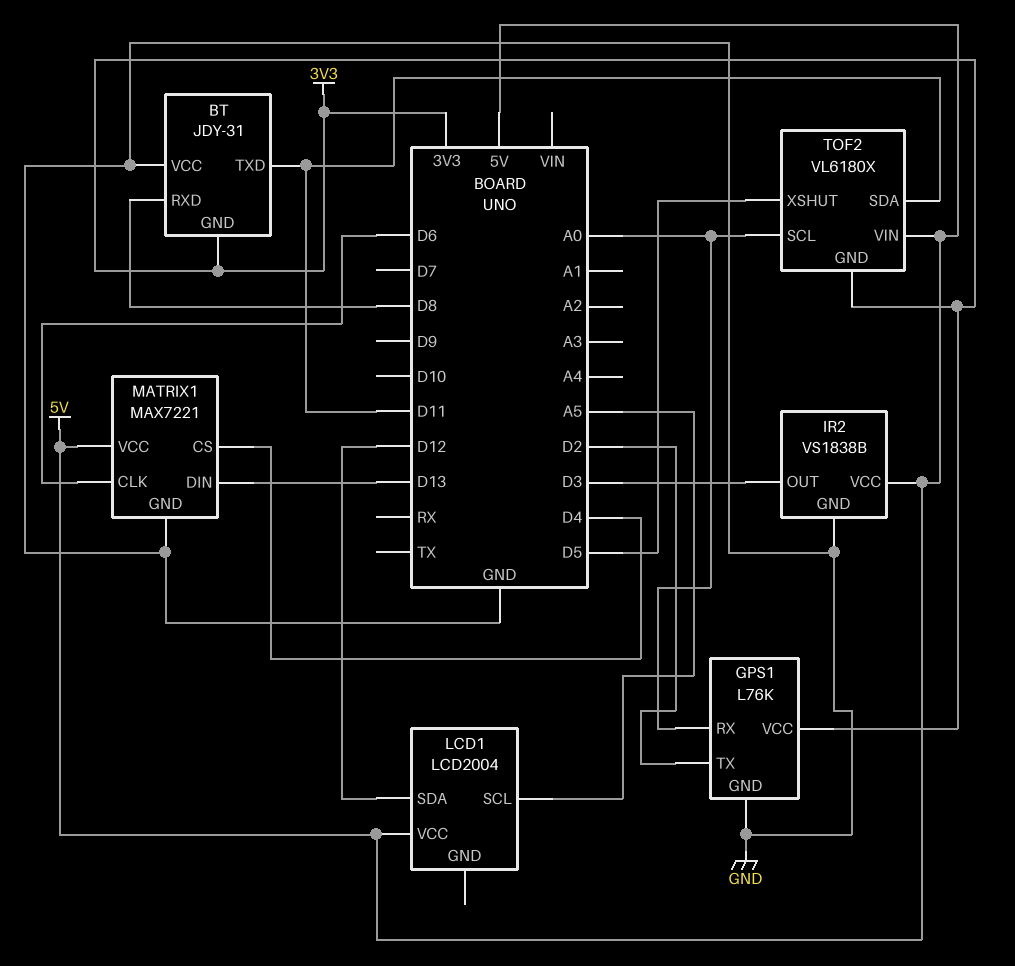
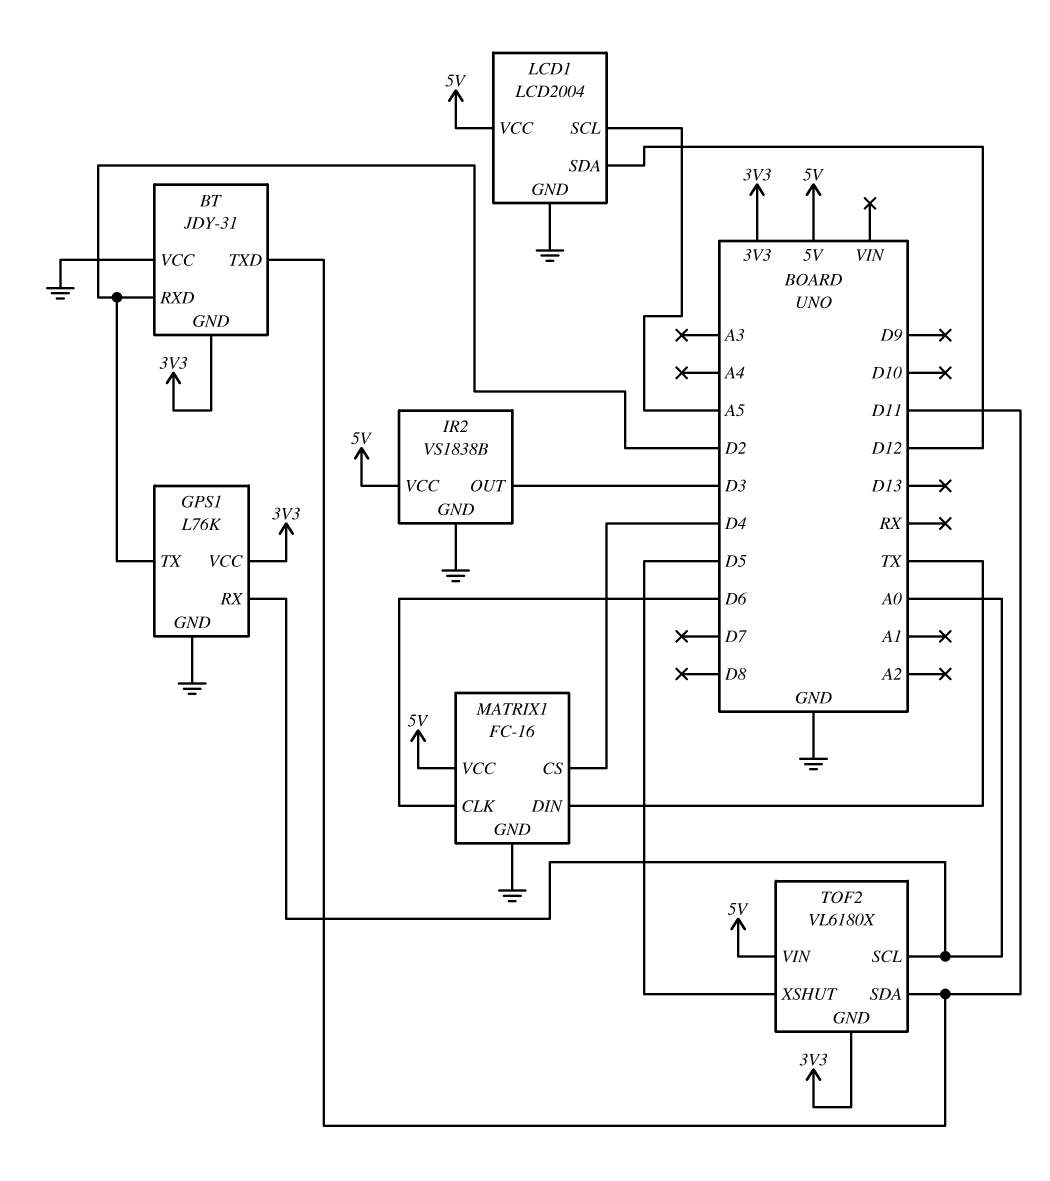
BT pin RXD: D8 -> D2
LCD1 pin GND: none -> GND
MATRIX1: MAX7221 -> FC-16
MATRIX1 pin DIN: D13 -> TX

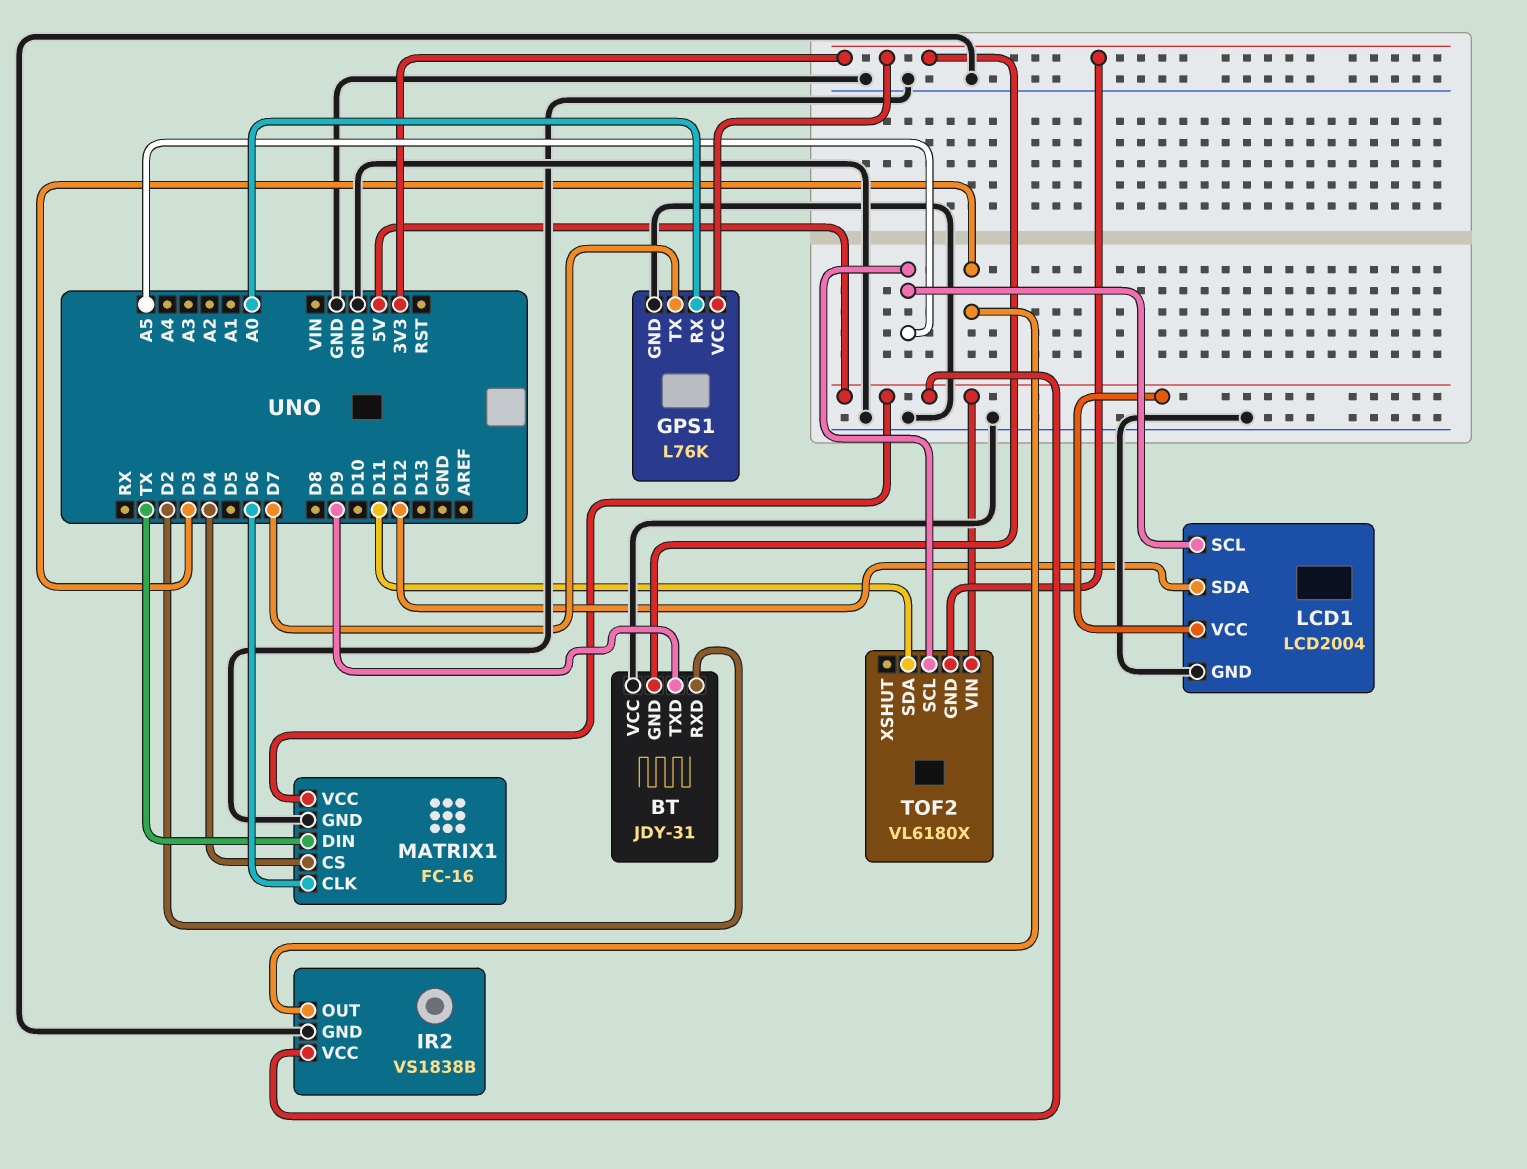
BT pin TXD: D11 -> D9
GPS1 pin TX: D2 -> D7
TOF2 pin SCL: A0 -> A5
TOF2 pin XSHUT: D5 -> none

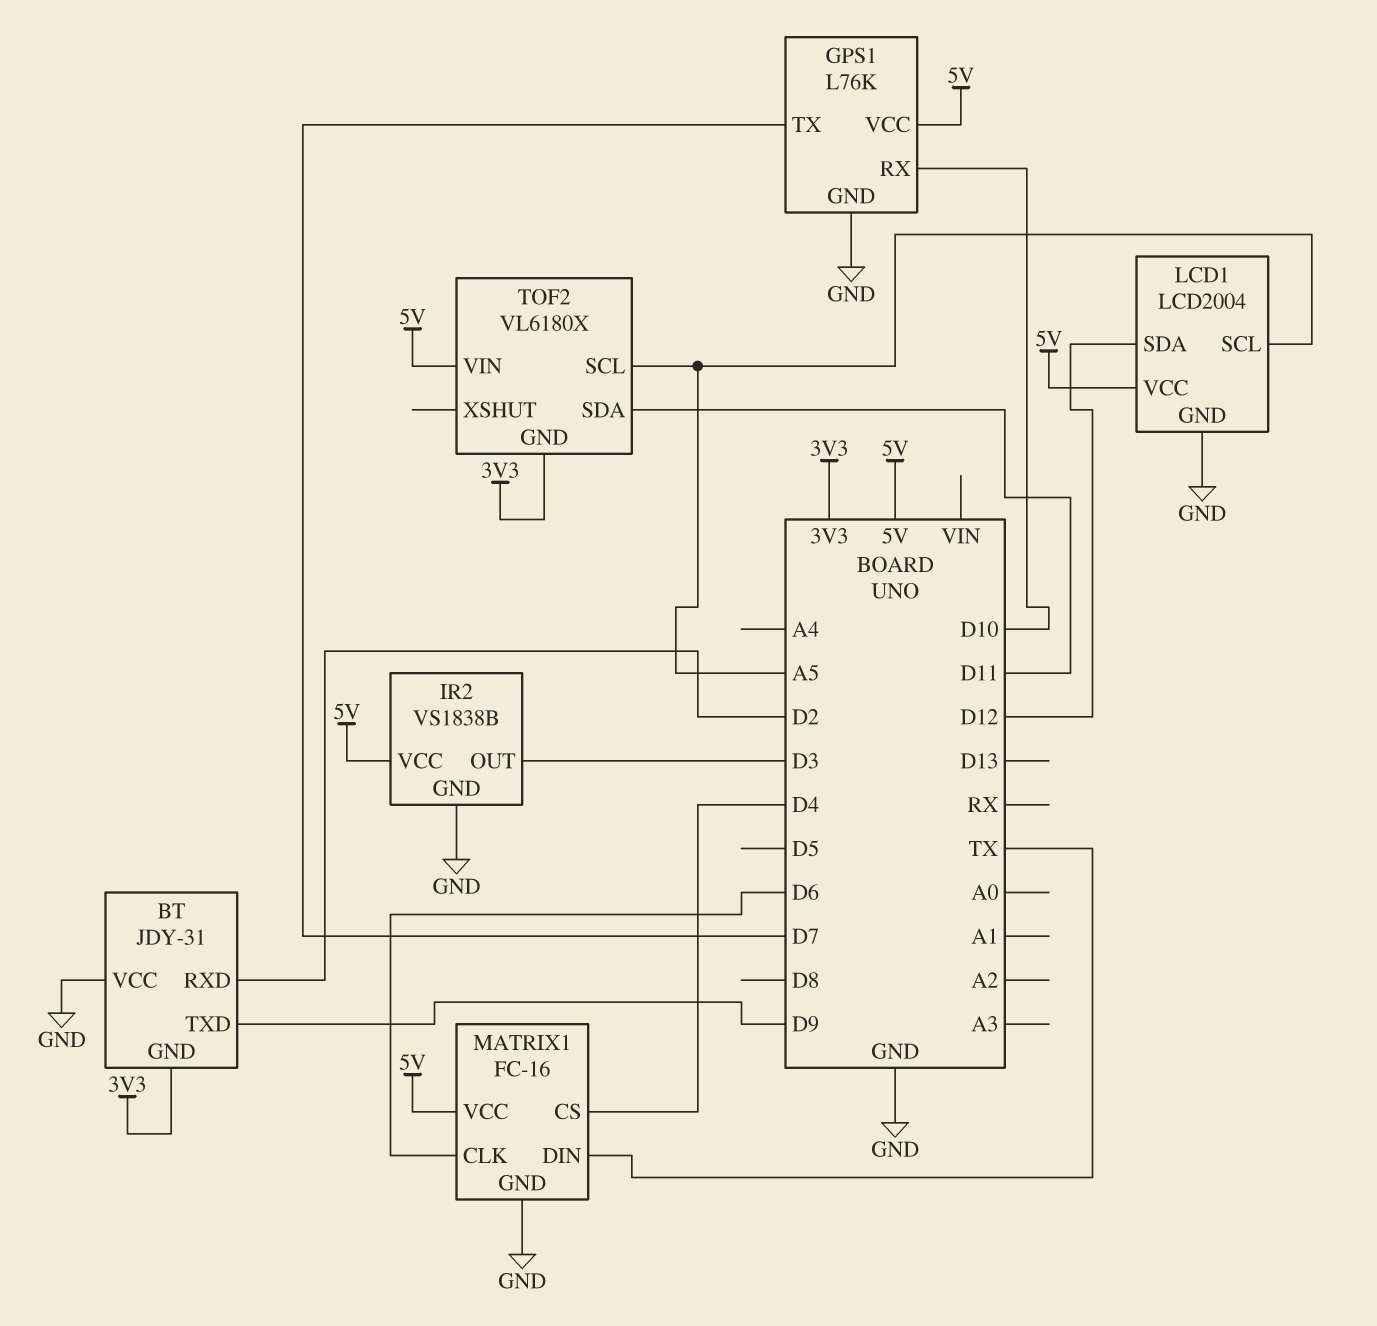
GPS1 pin RX: A0 -> D10
GPS1 pin VCC: 3V3 -> 5V

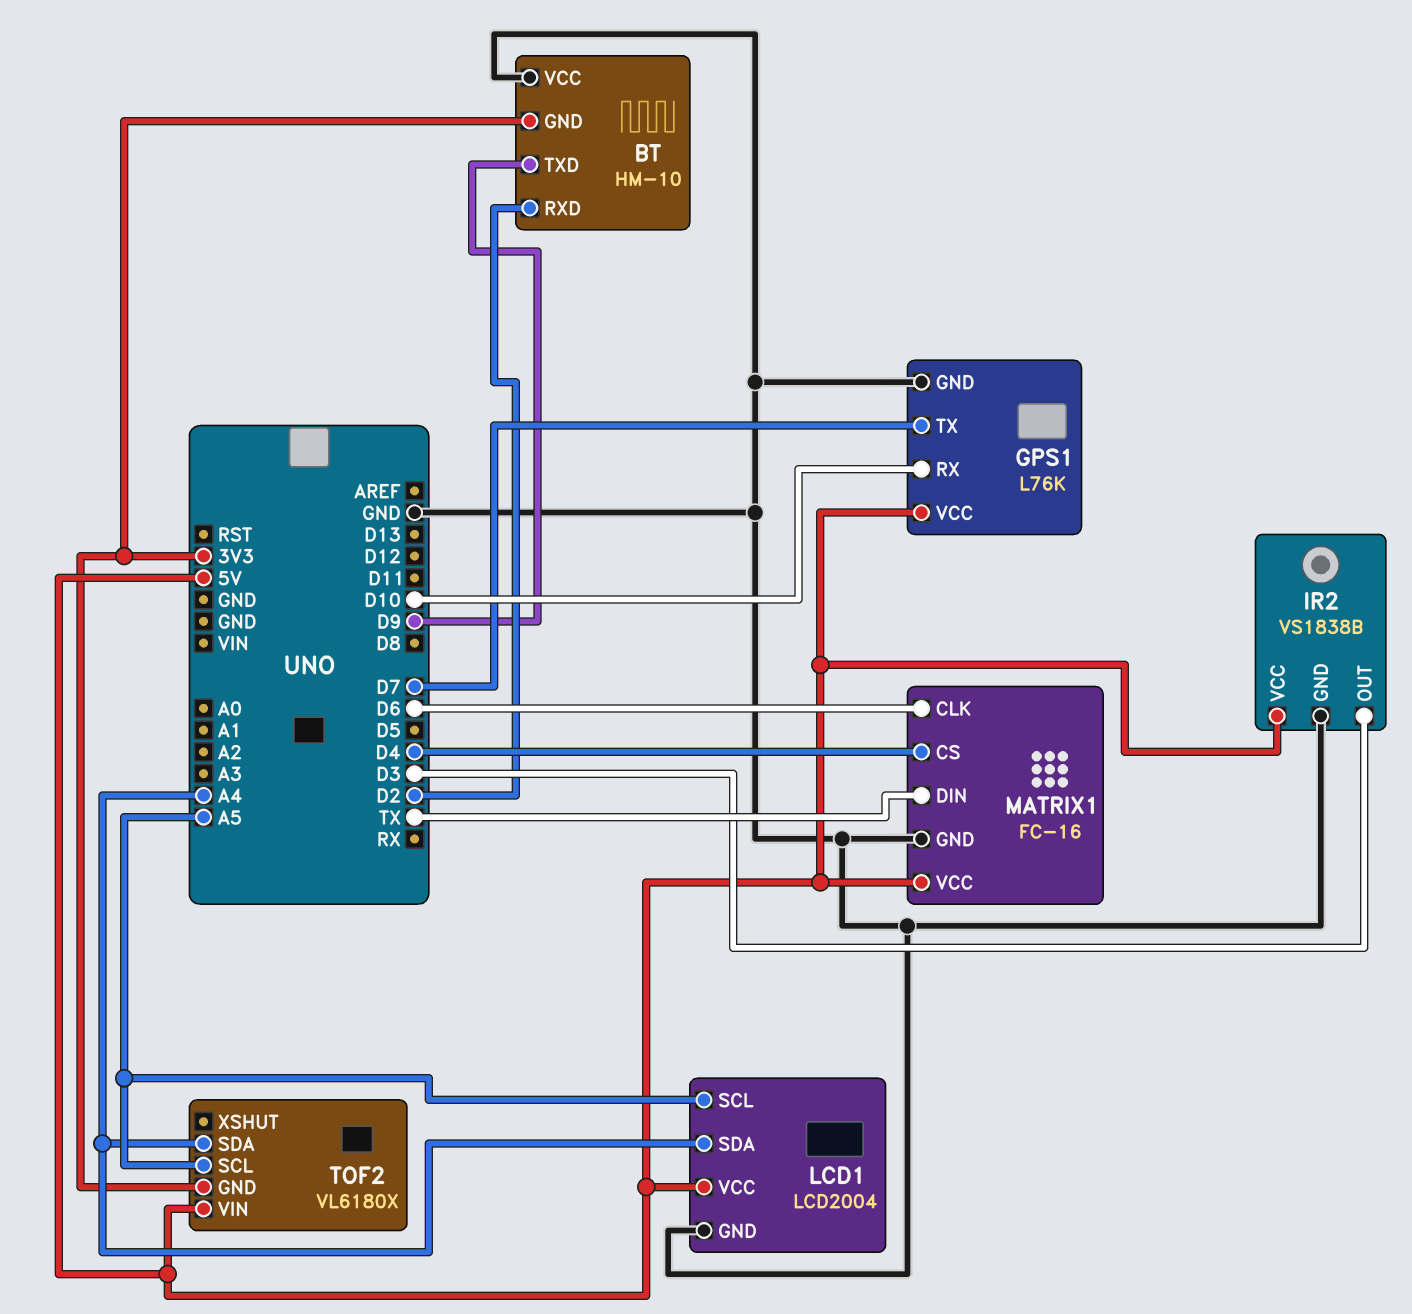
BT: JDY-31 -> HM-10
LCD1 pin SDA: D12 -> A4
TOF2 pin SDA: D11 -> A4

